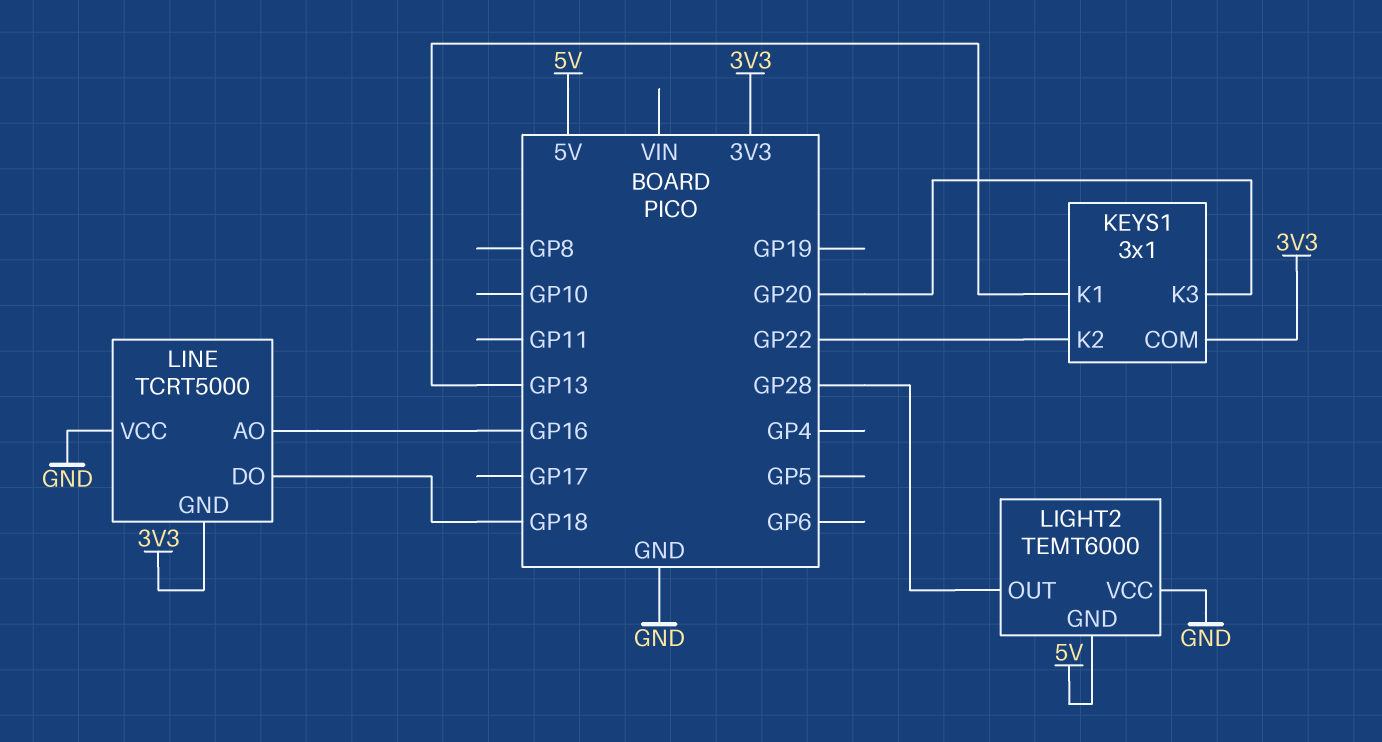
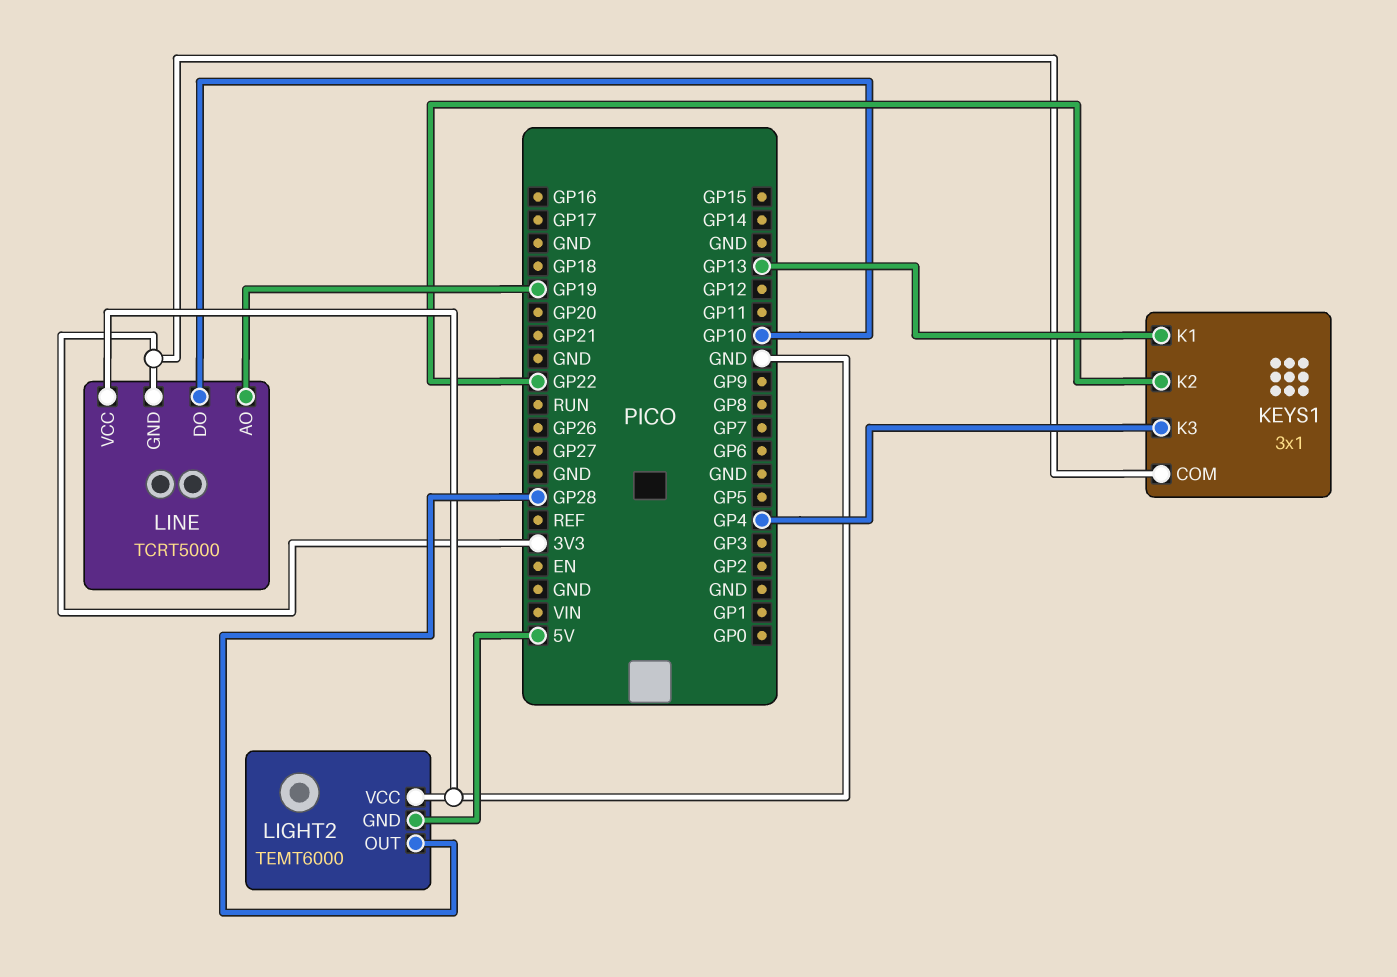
KEYS1 pin K3: GP20 -> GP4
LINE pin AO: GP16 -> GP19
LINE pin DO: GP18 -> GP10

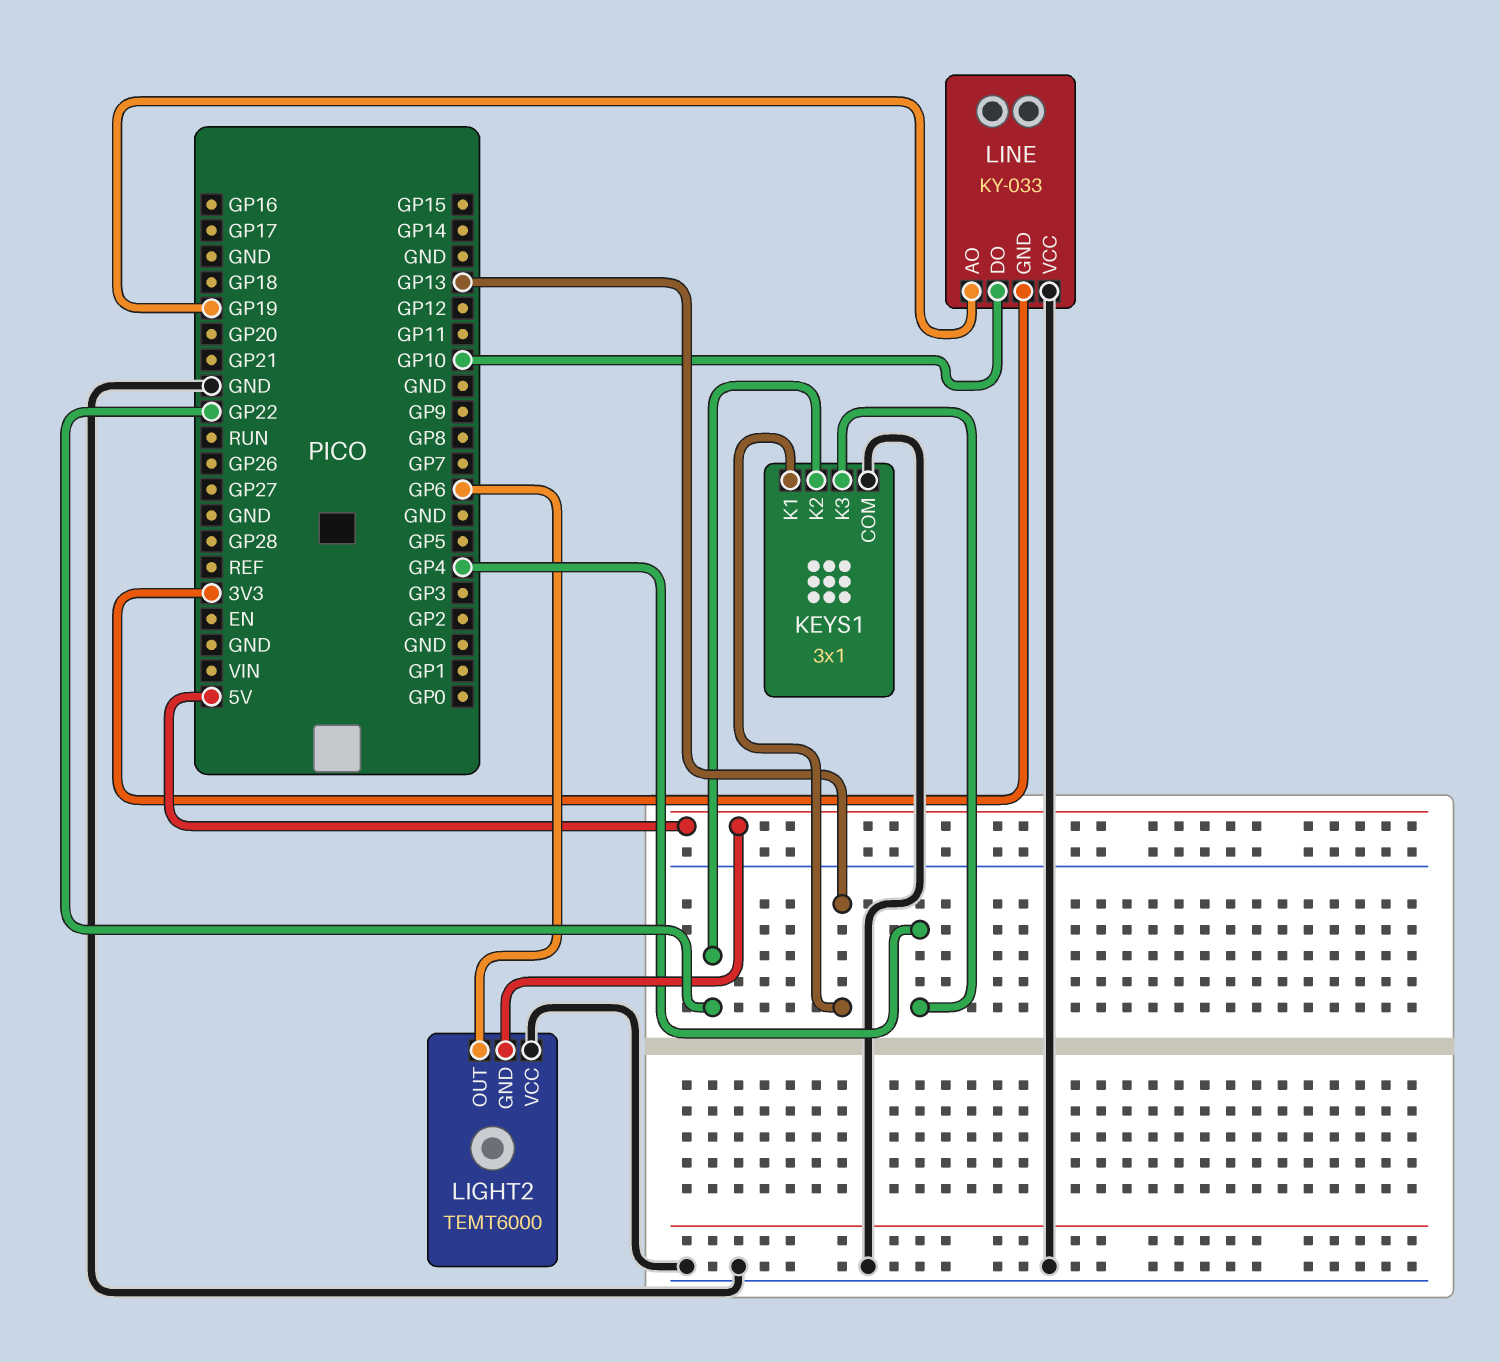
KEYS1 pin COM: 3V3 -> GND
LIGHT2 pin OUT: GP28 -> GP6
LINE: TCRT5000 -> KY-033

